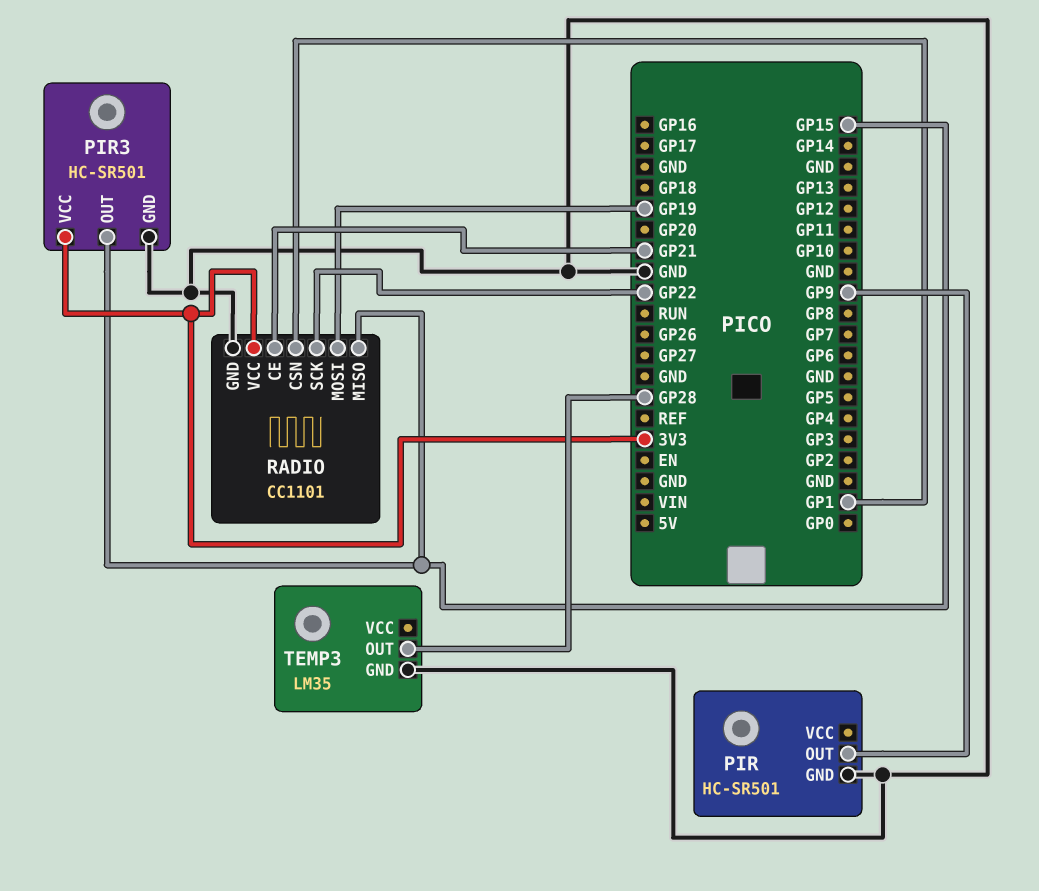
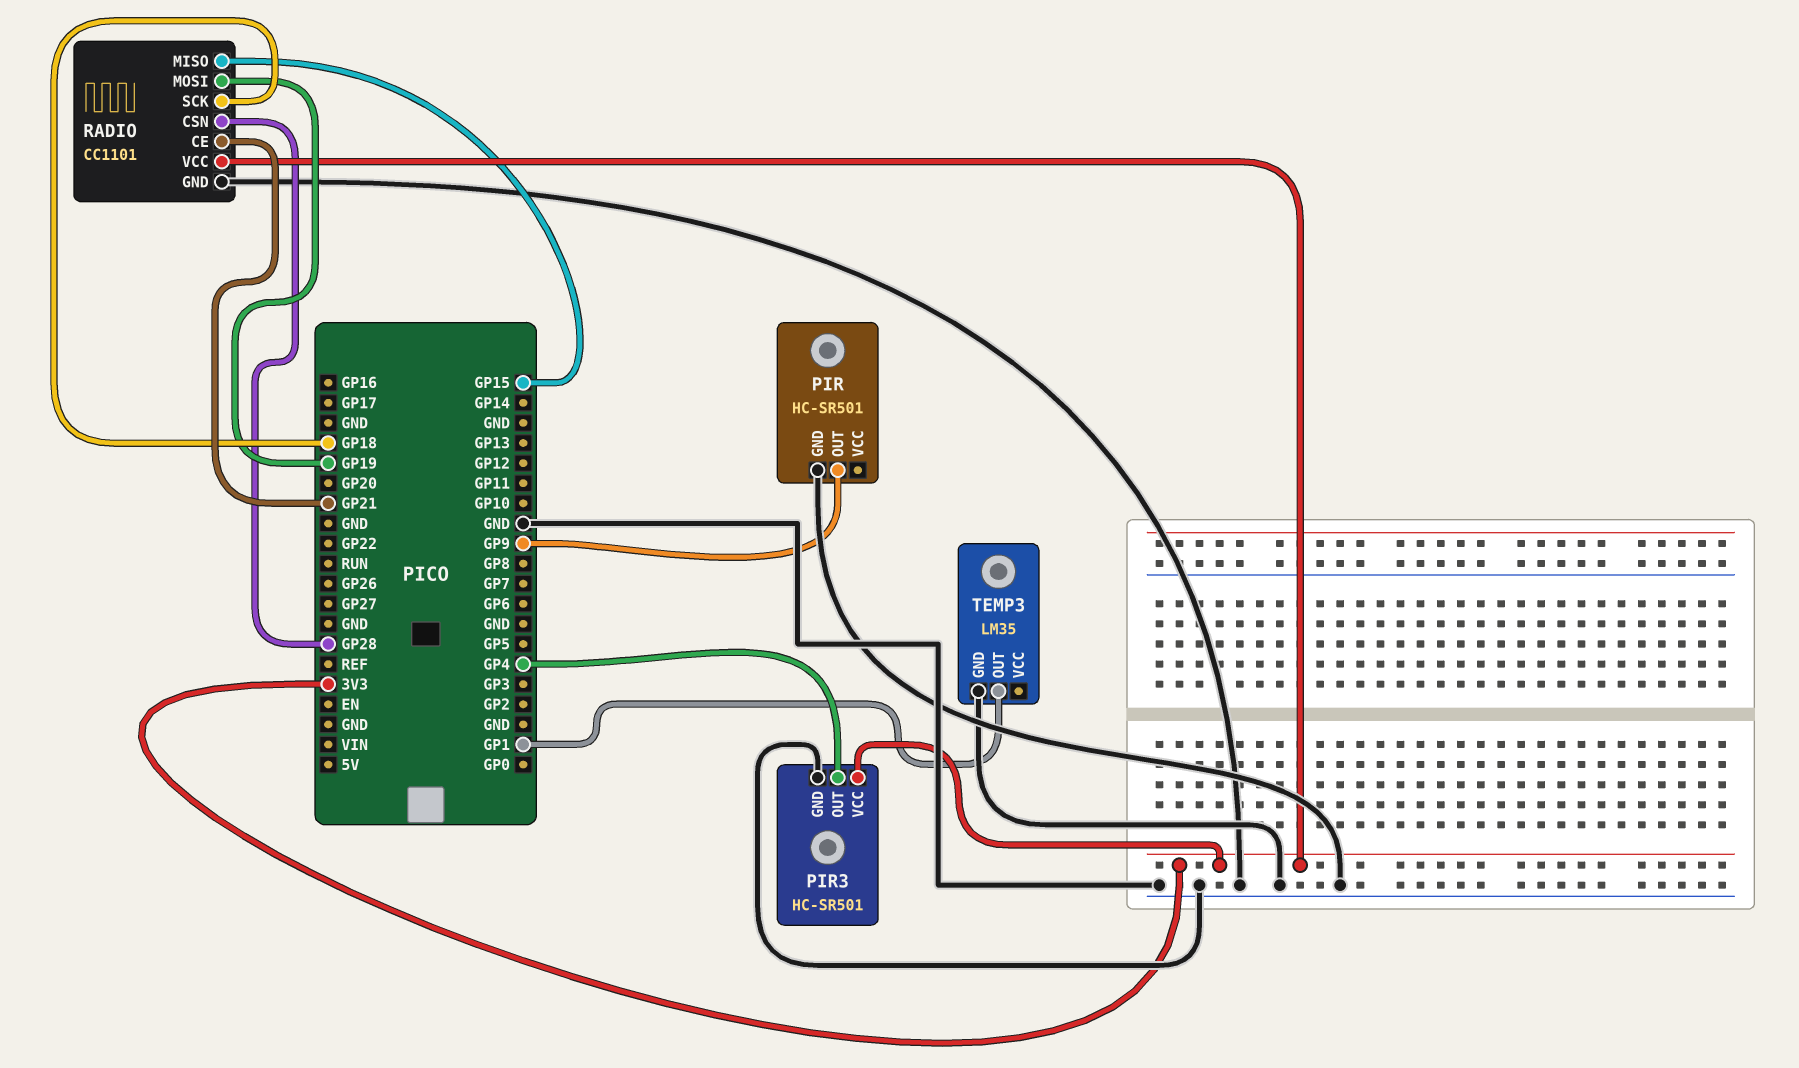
PIR3 pin OUT: GP15 -> GP4
RADIO pin CSN: GP1 -> GP28
RADIO pin SCK: GP22 -> GP18
TEMP3 pin OUT: GP28 -> GP1

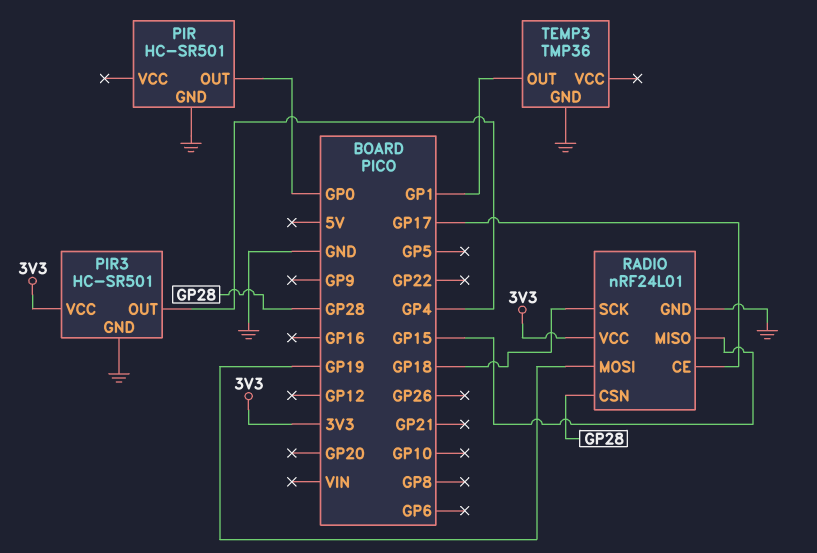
PIR pin OUT: GP9 -> GP0
RADIO: CC1101 -> nRF24L01
RADIO pin CE: GP21 -> GP17
TEMP3: LM35 -> TMP36

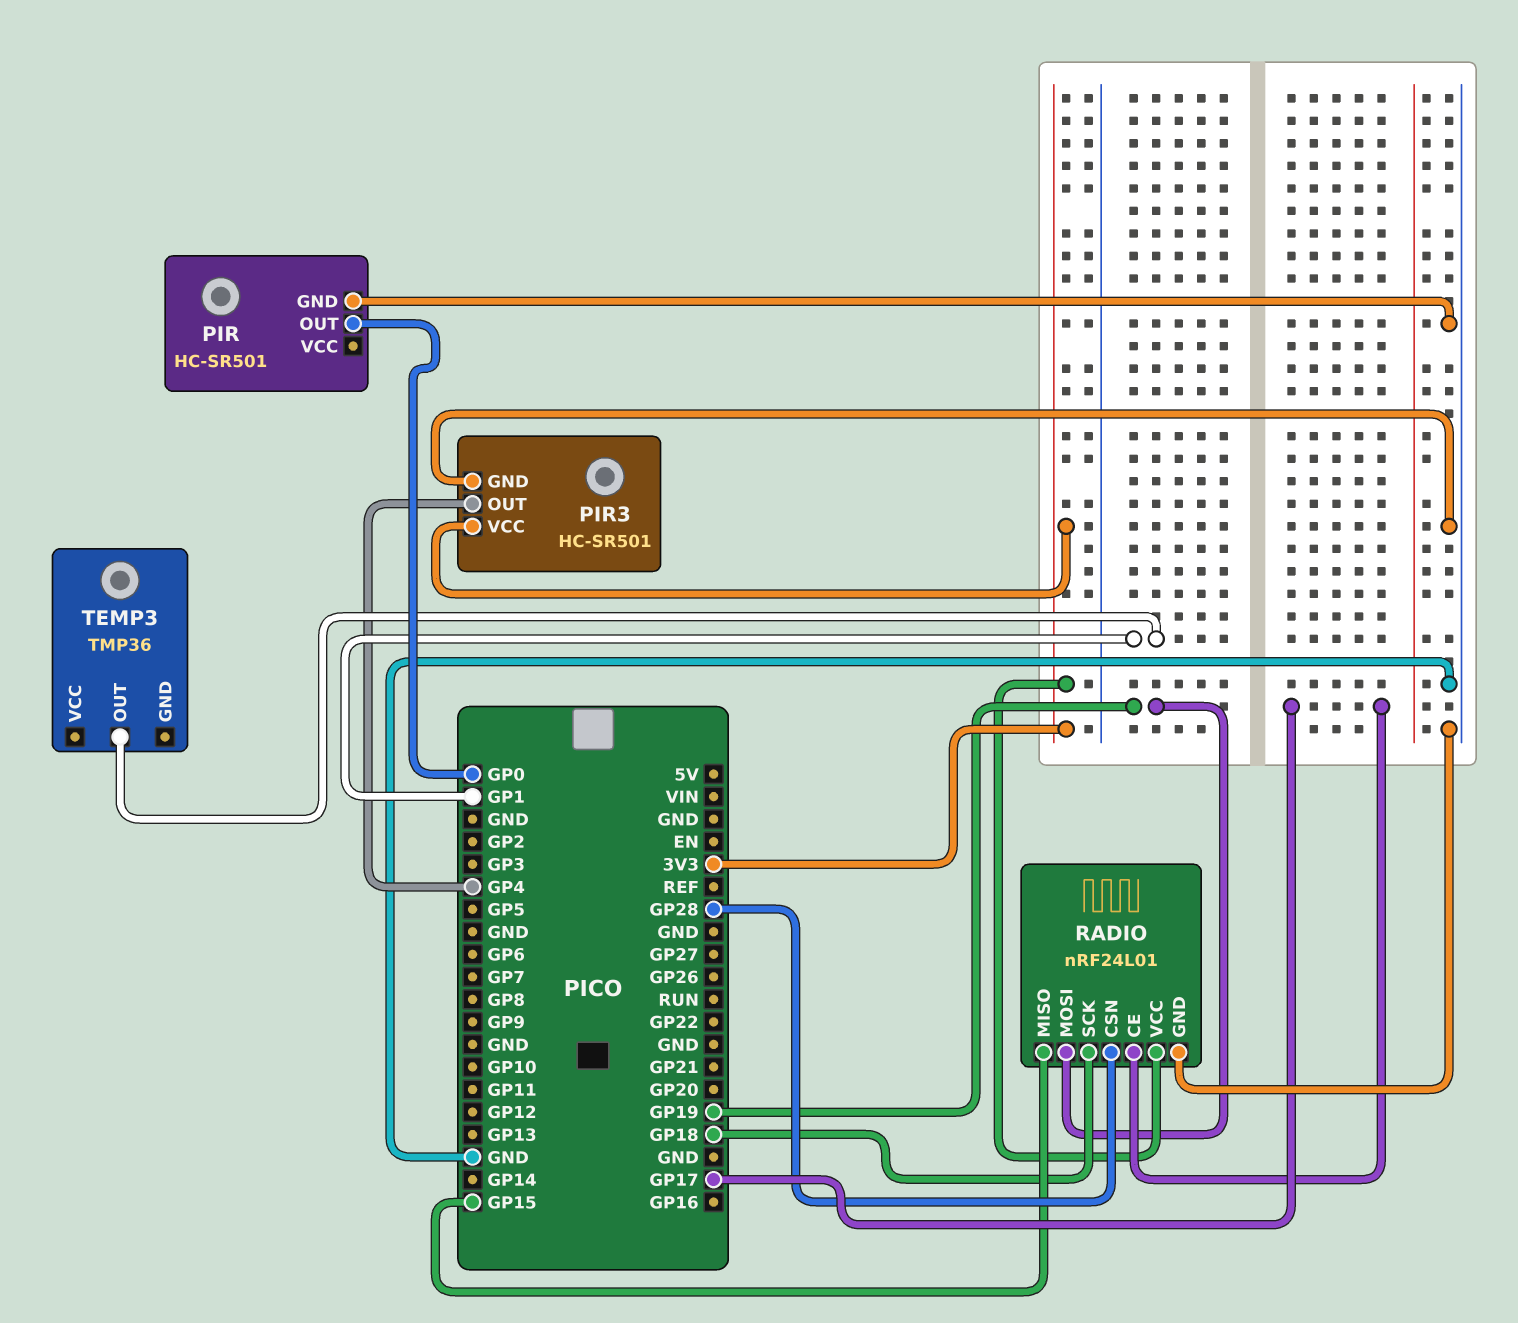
TEMP3 pin GND: GND -> none

